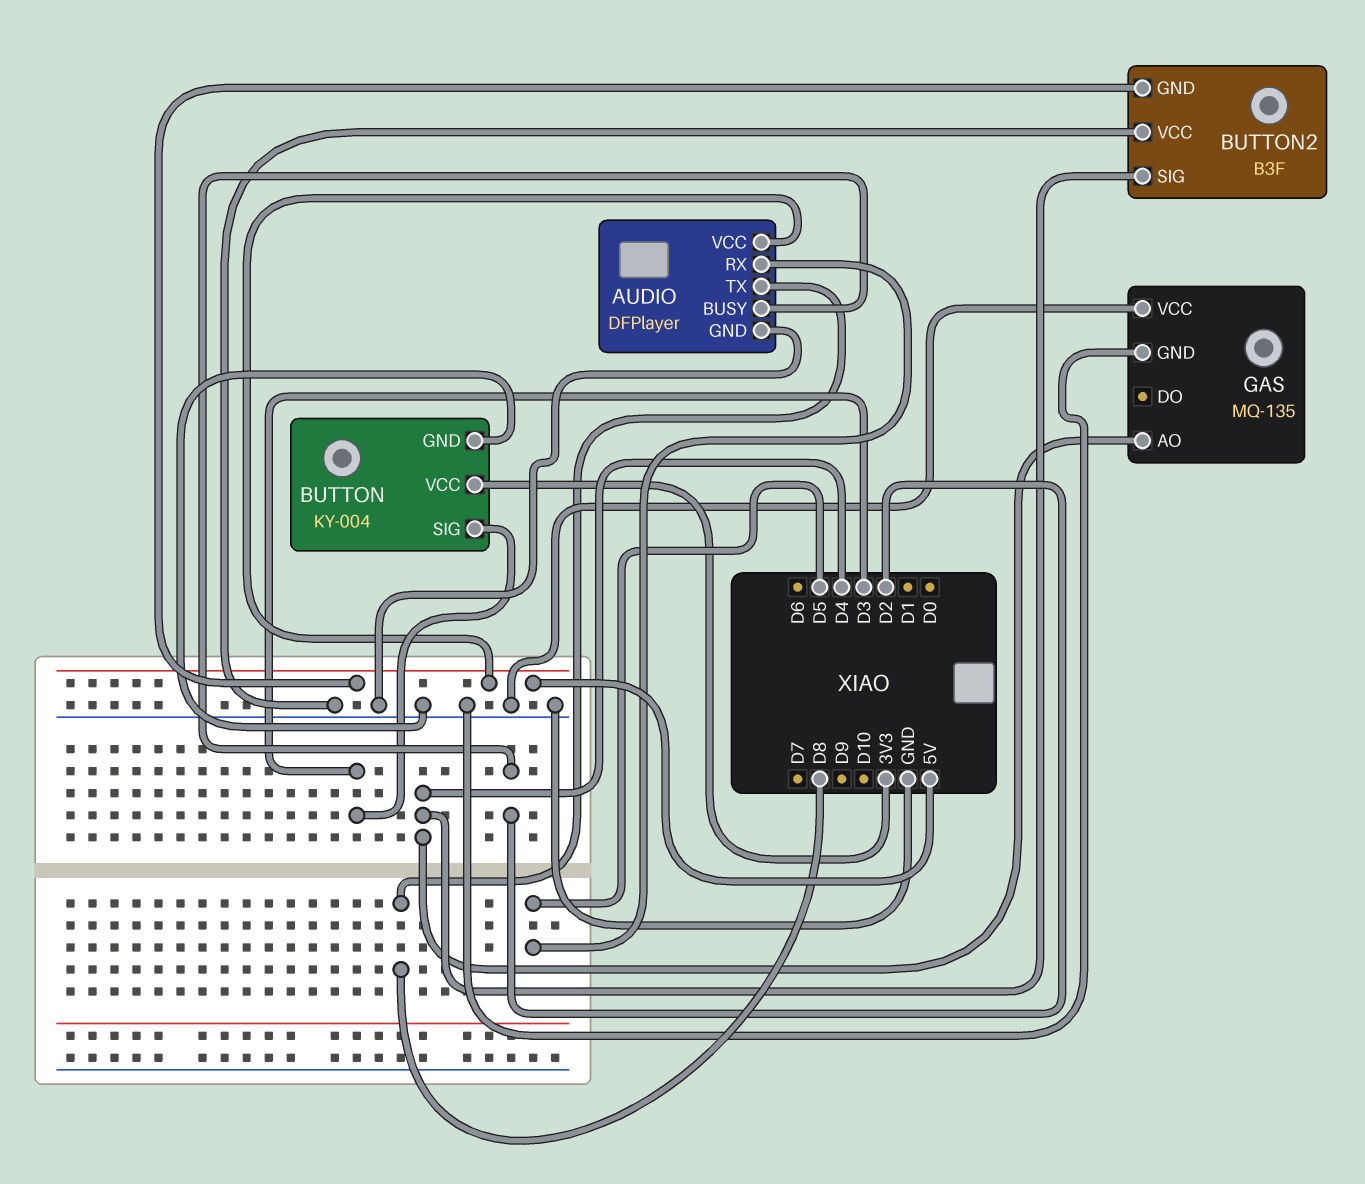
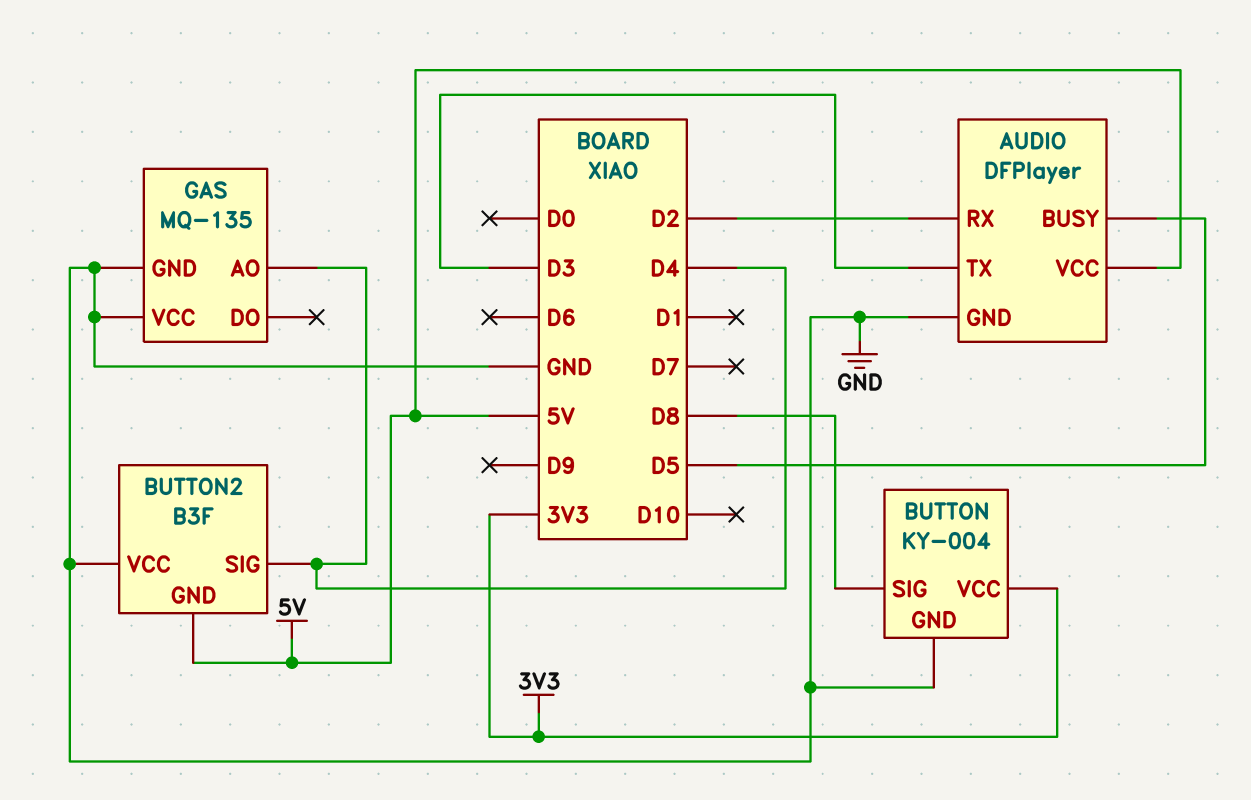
AUDIO pin BUSY: D2 -> D5
AUDIO pin RX: D5 -> D2
AUDIO pin TX: D8 -> D3
BUTTON pin SIG: D3 -> D8

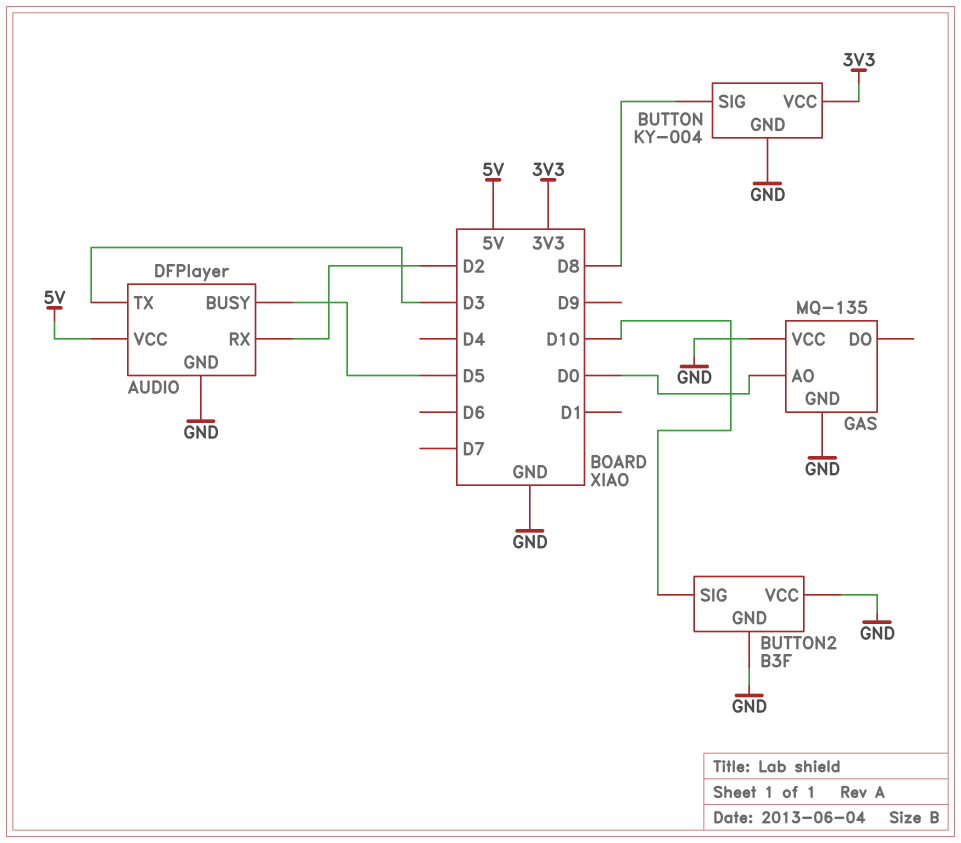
BUTTON2 pin GND: 5V -> GND
BUTTON2 pin SIG: D4 -> D10
GAS pin AO: D4 -> D0

